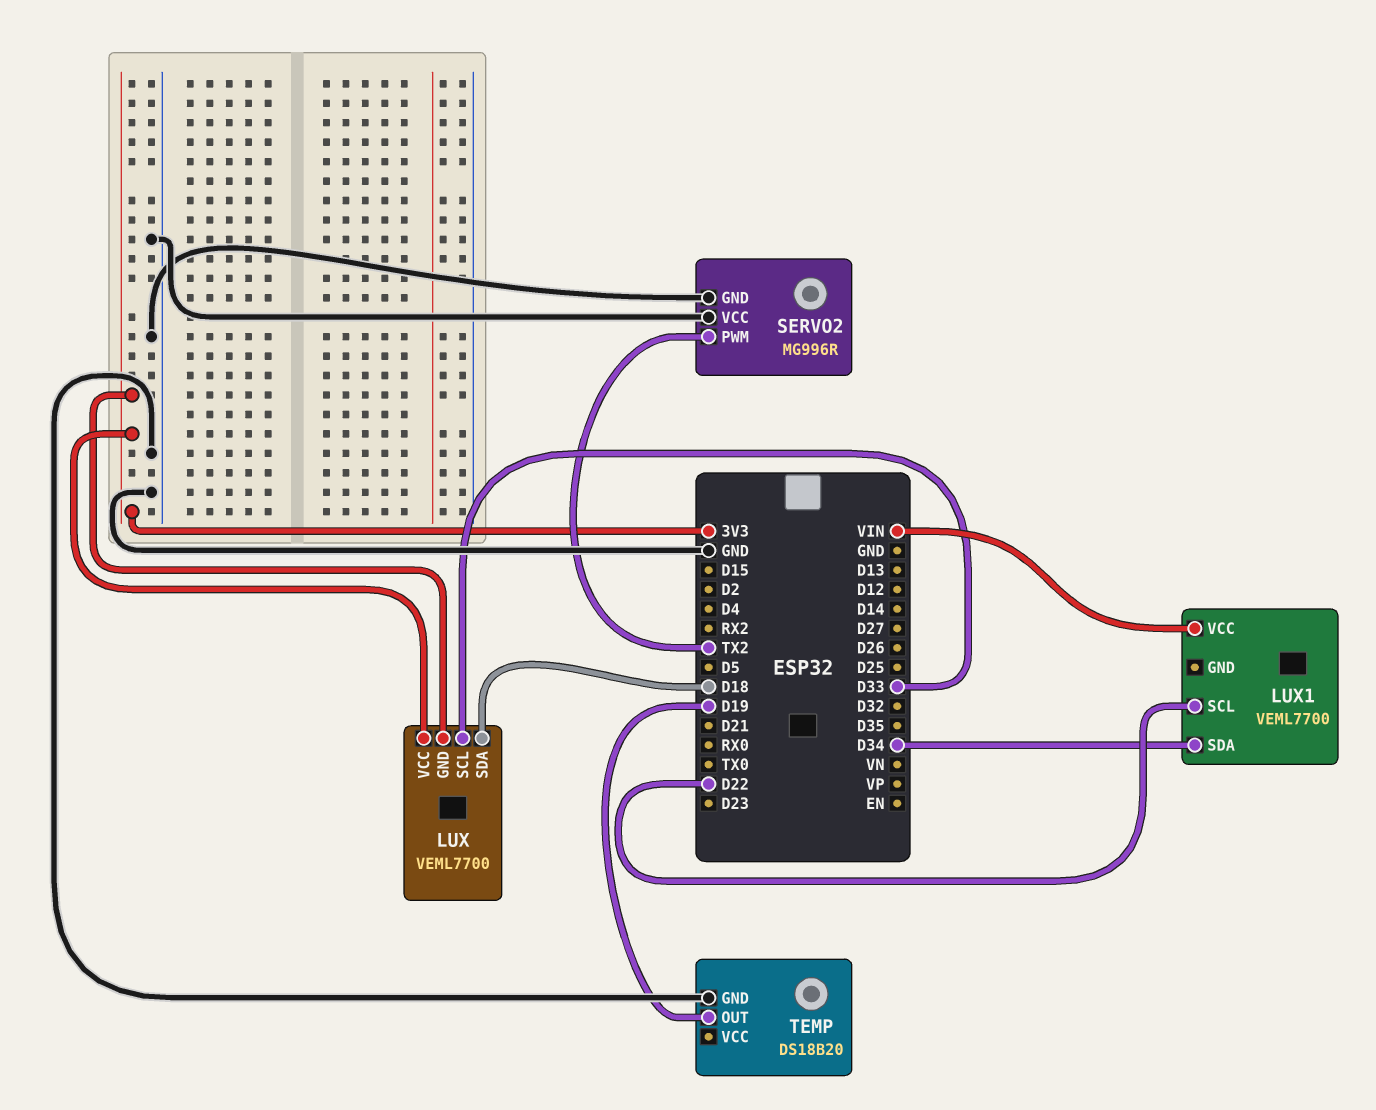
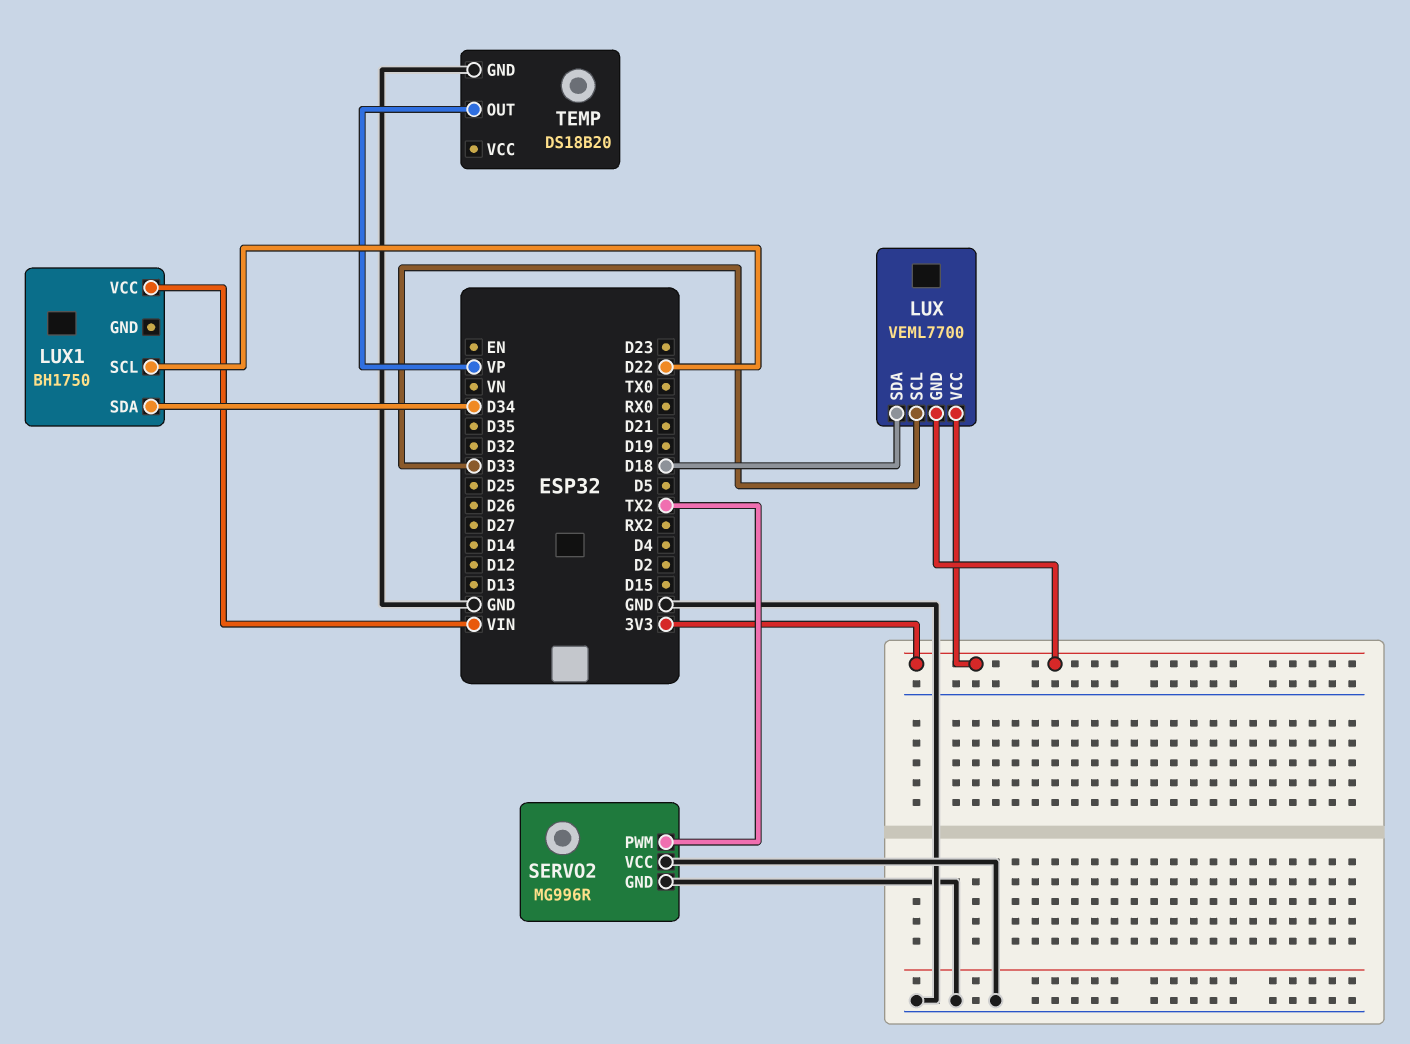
LUX1: VEML7700 -> BH1750
TEMP pin OUT: D19 -> VP

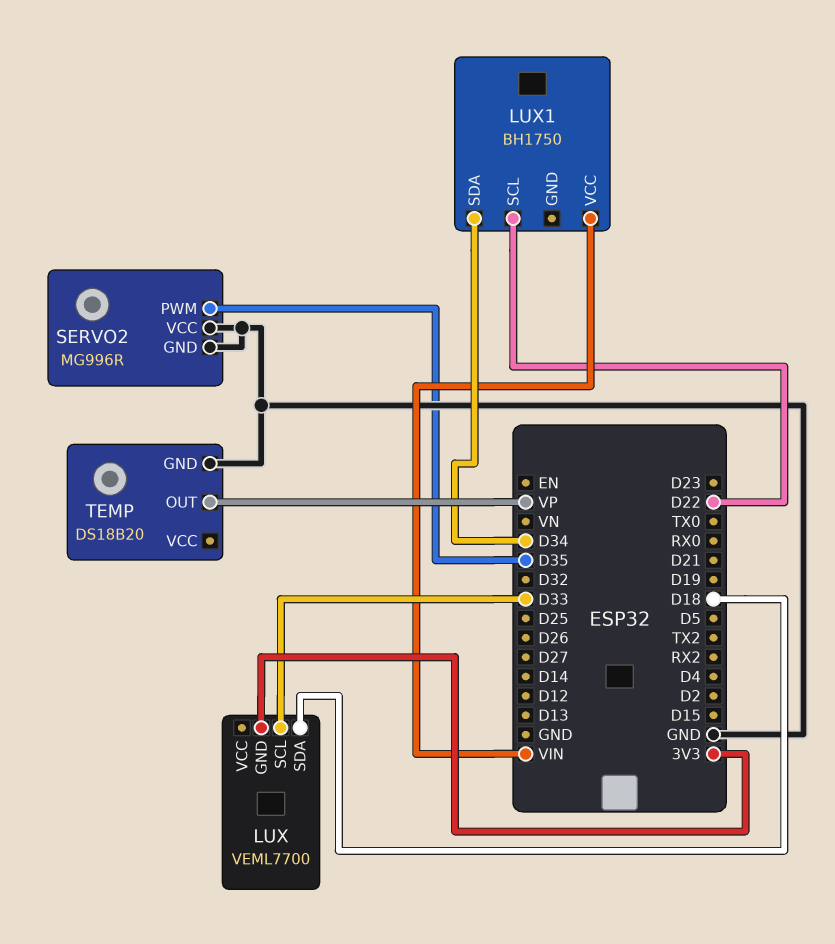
LUX pin VCC: 3V3 -> none
SERVO2 pin PWM: TX2 -> D35

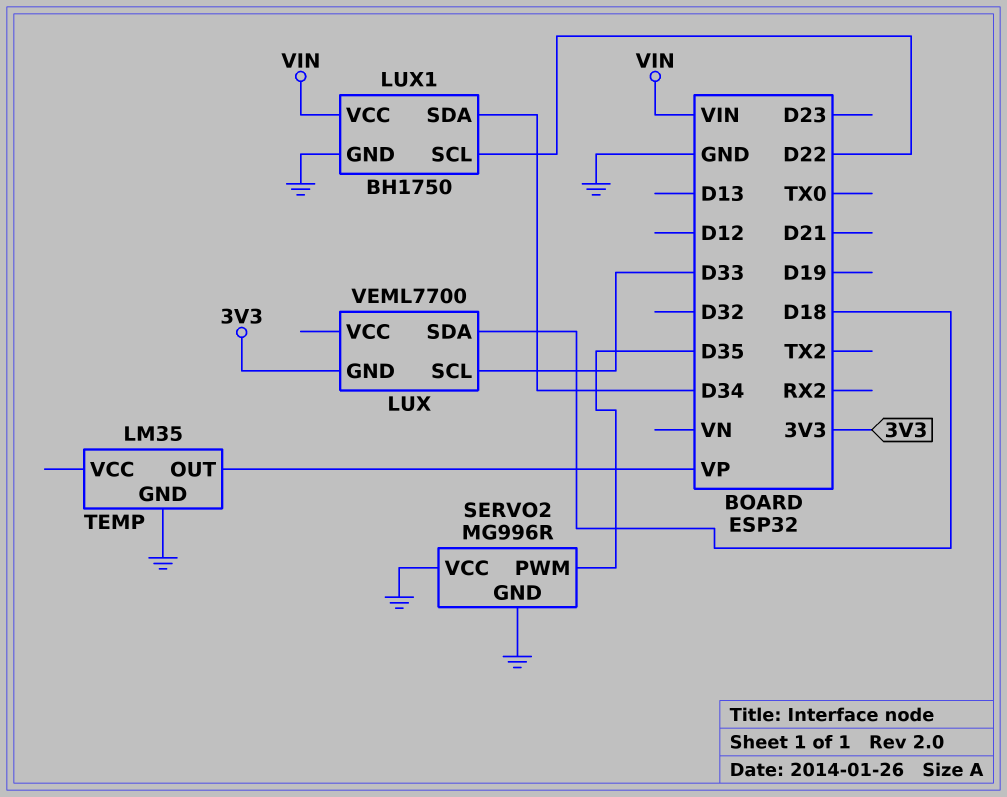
LUX1 pin GND: none -> GND
TEMP: DS18B20 -> LM35

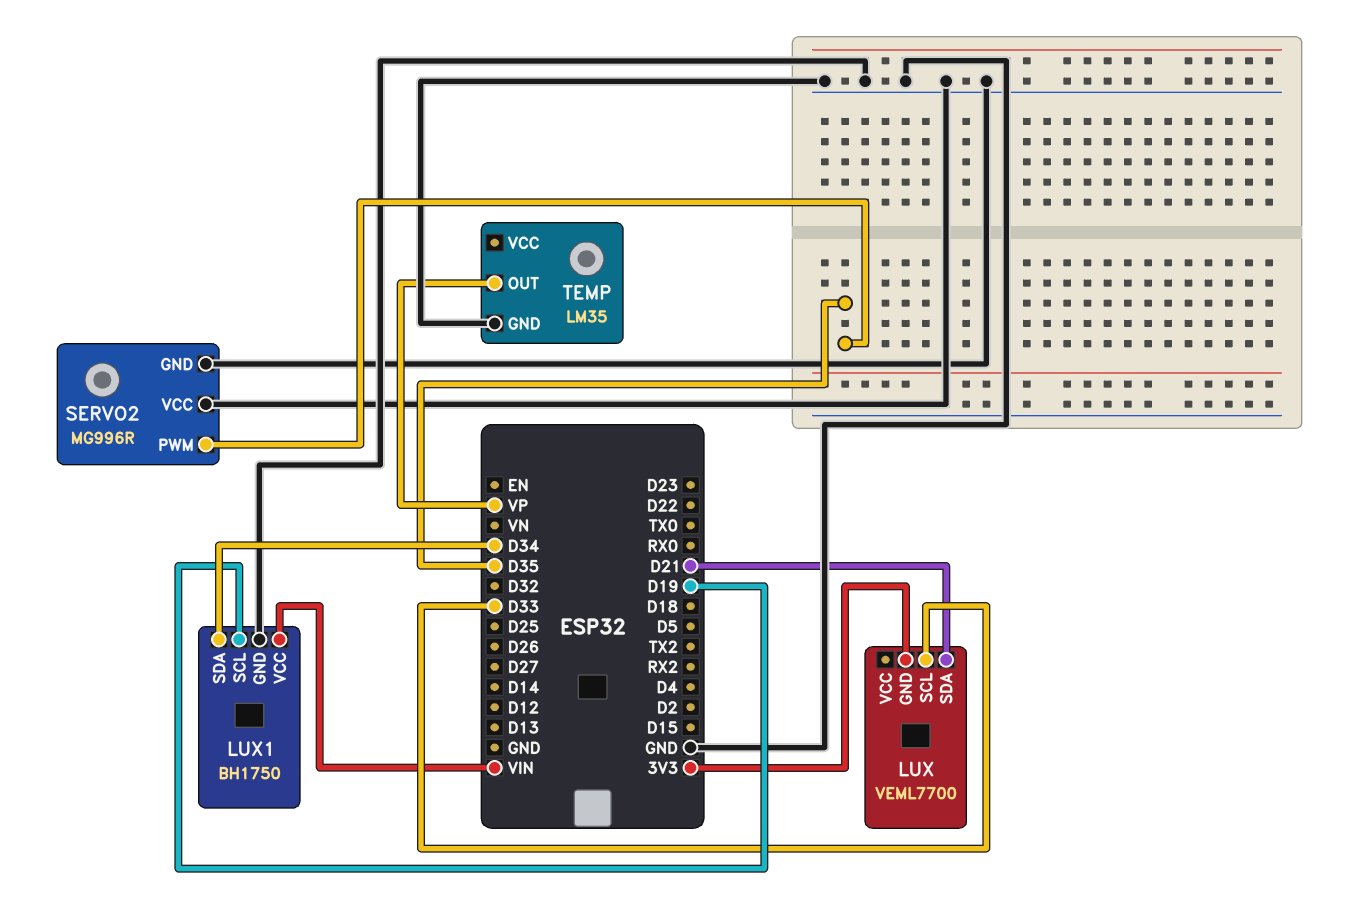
LUX pin SDA: D18 -> D21
LUX1 pin SCL: D22 -> D19

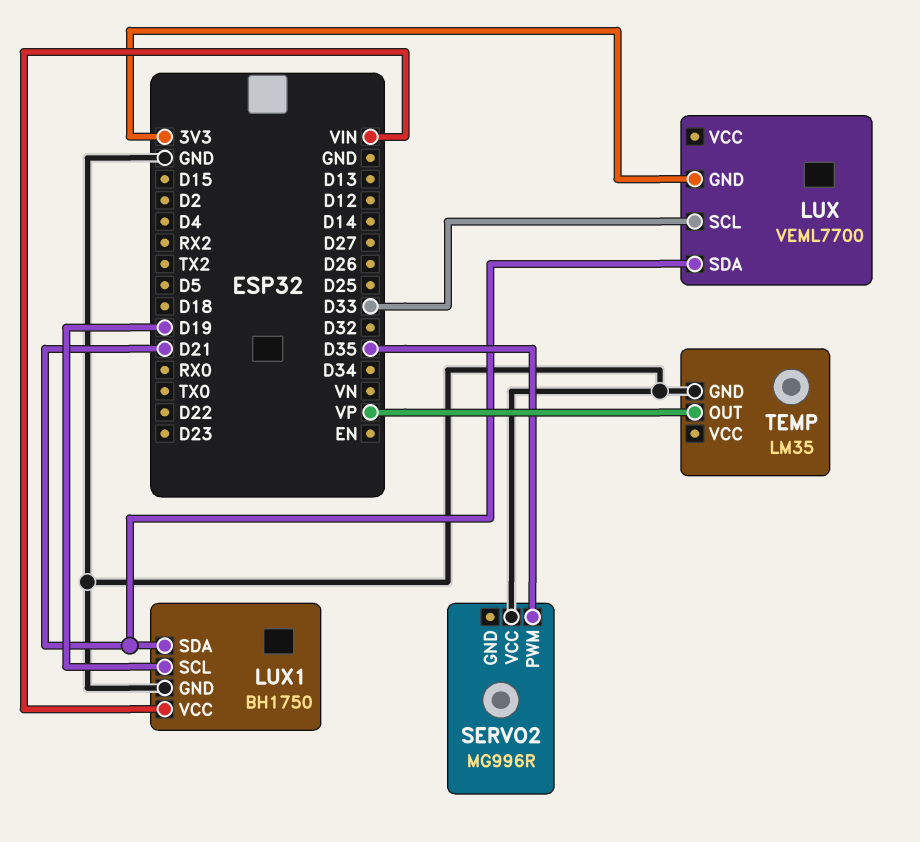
LUX1 pin SDA: D34 -> D21
SERVO2 pin GND: GND -> none

